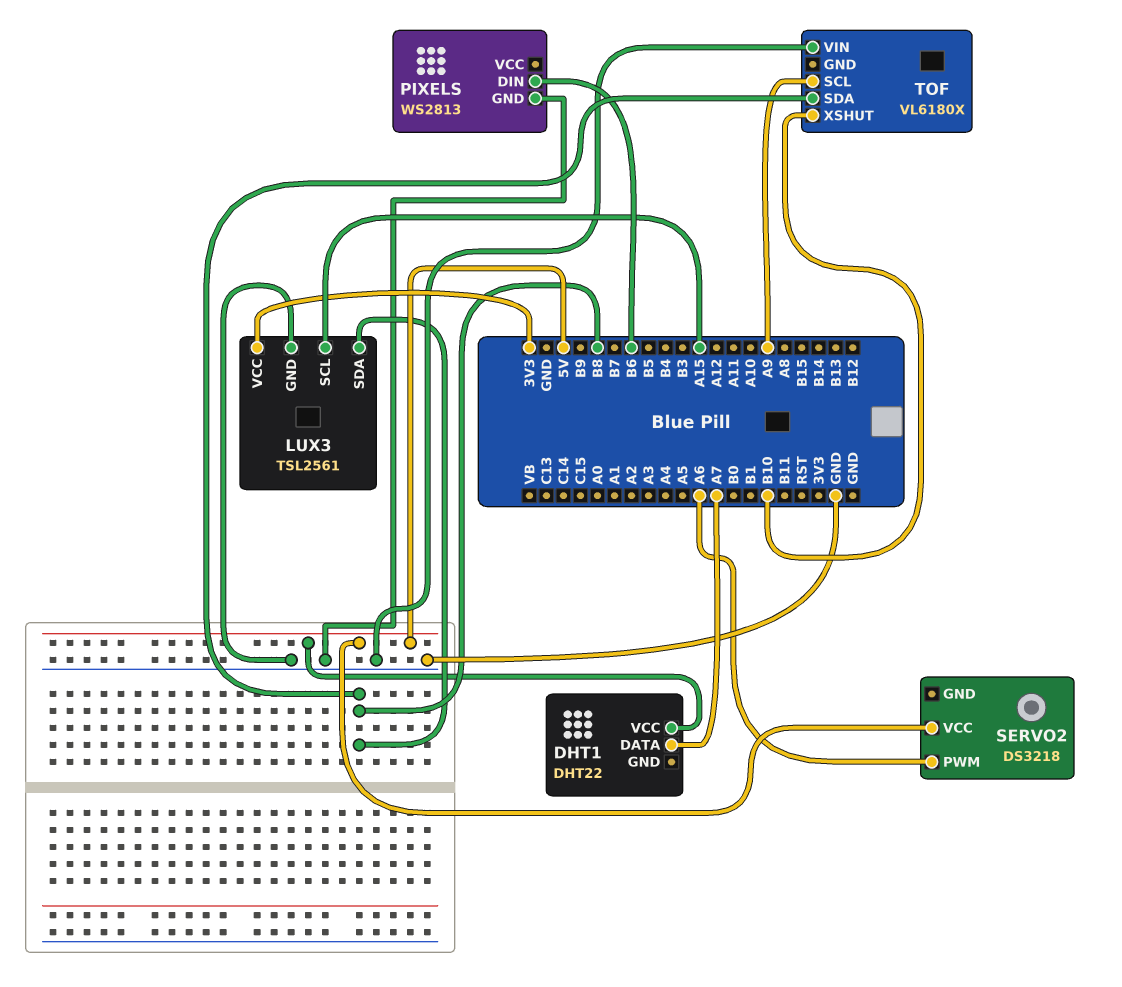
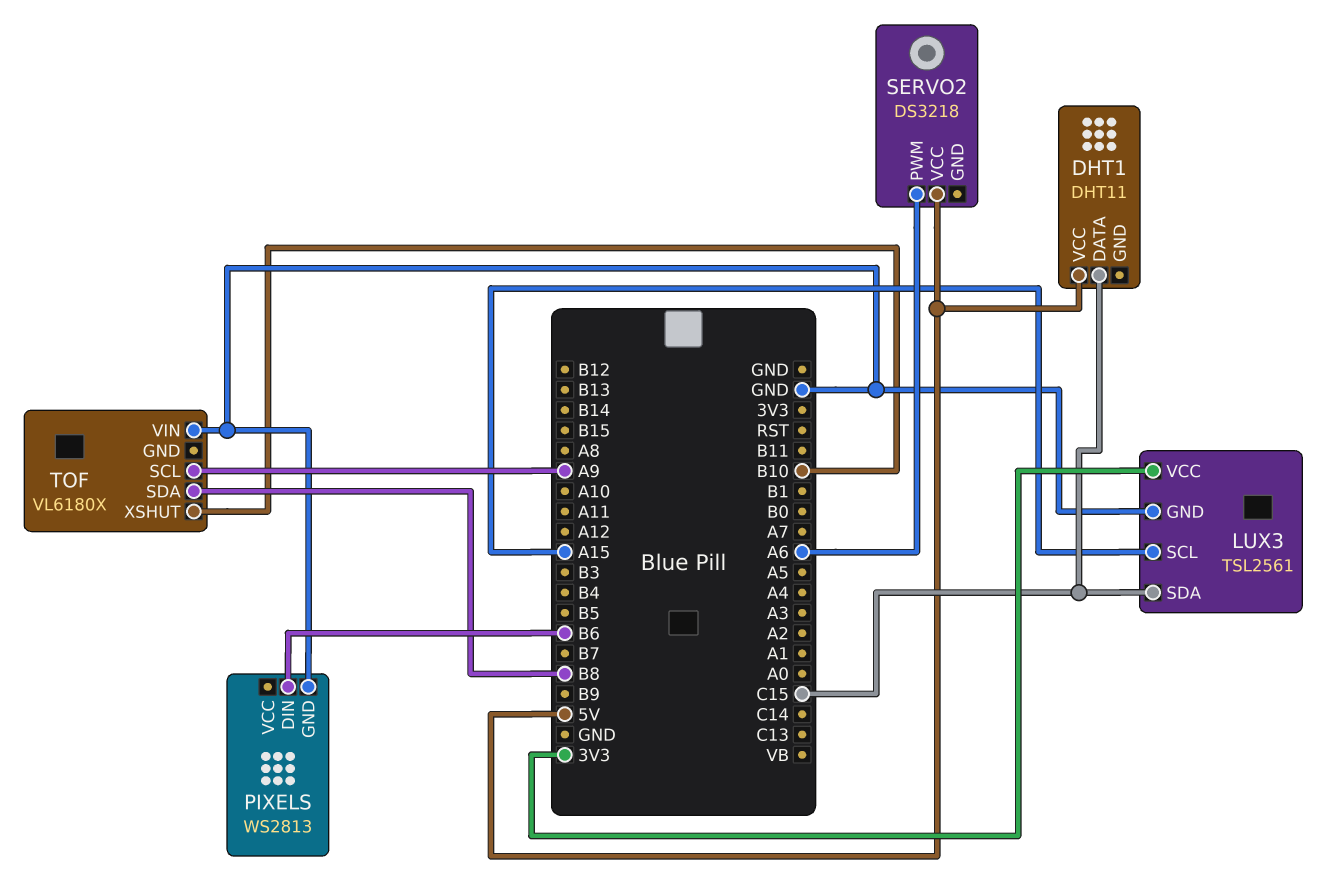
DHT1: DHT22 -> DHT11
DHT1 pin DATA: A7 -> C15
LUX3 pin SDA: B8 -> C15

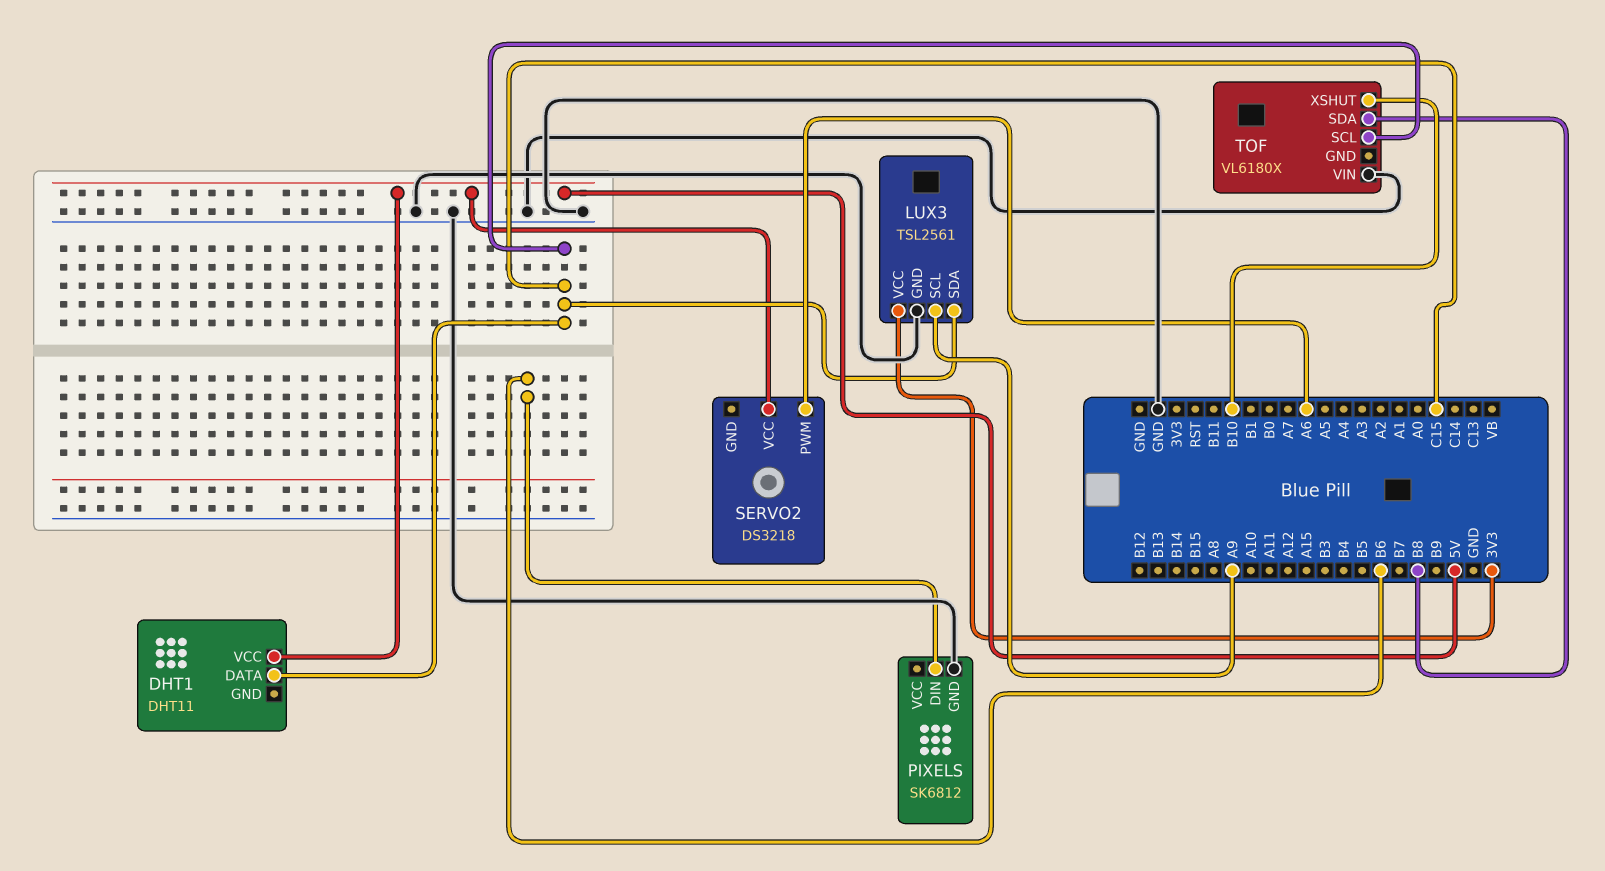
LUX3 pin SCL: A15 -> A9
PIXELS: WS2813 -> SK6812
TOF pin SCL: A9 -> C15

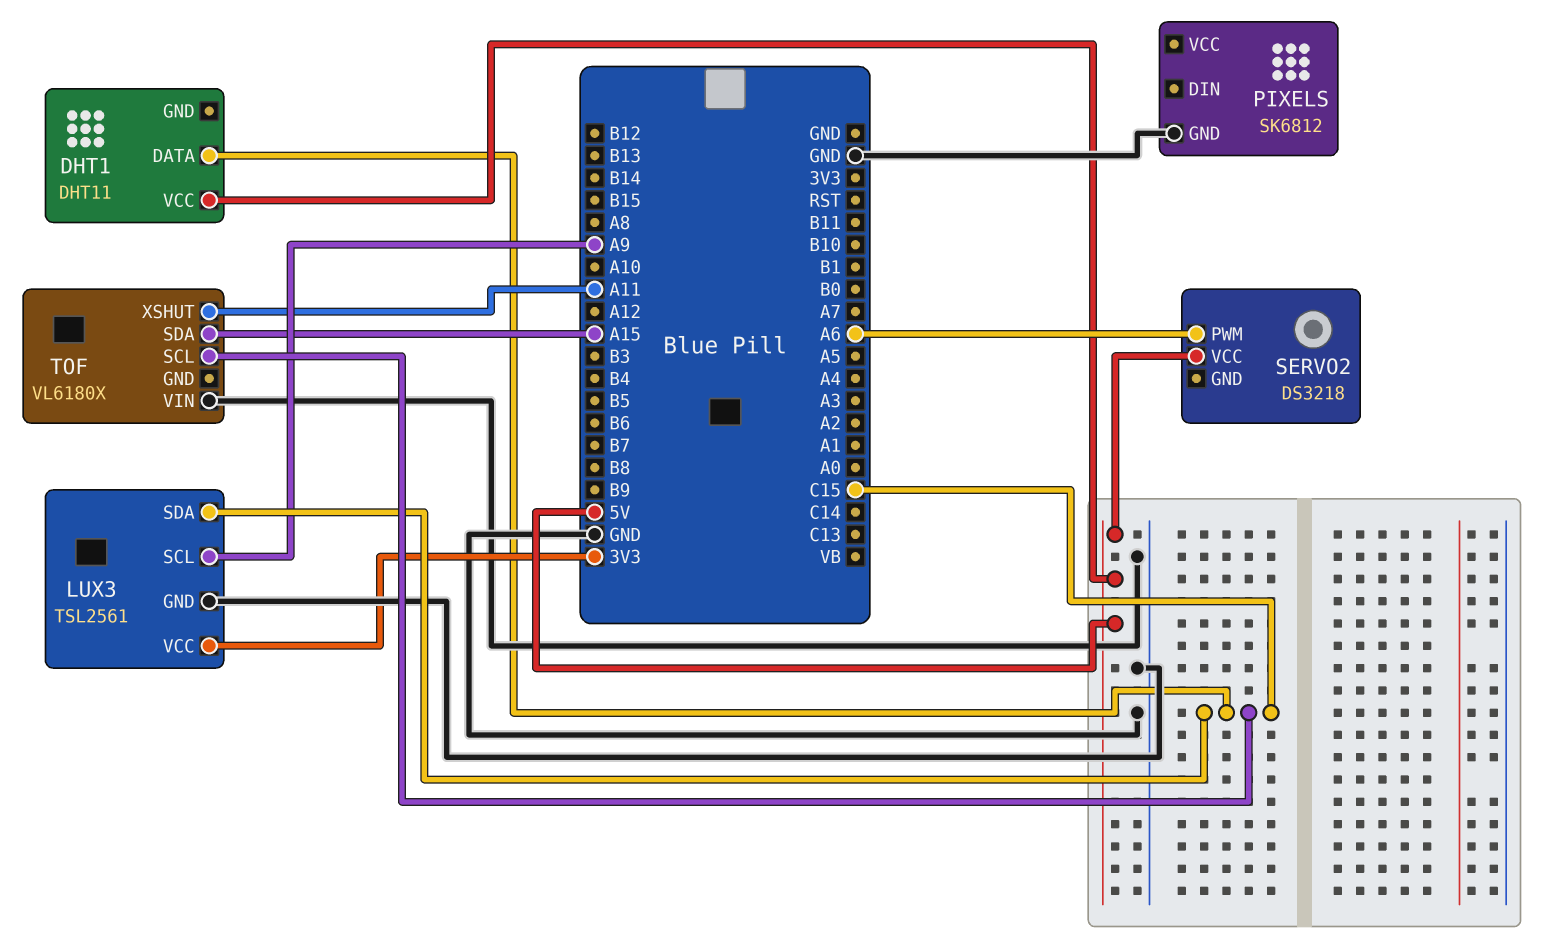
PIXELS pin DIN: B6 -> none
TOF pin SDA: B8 -> A15
TOF pin XSHUT: B10 -> A11

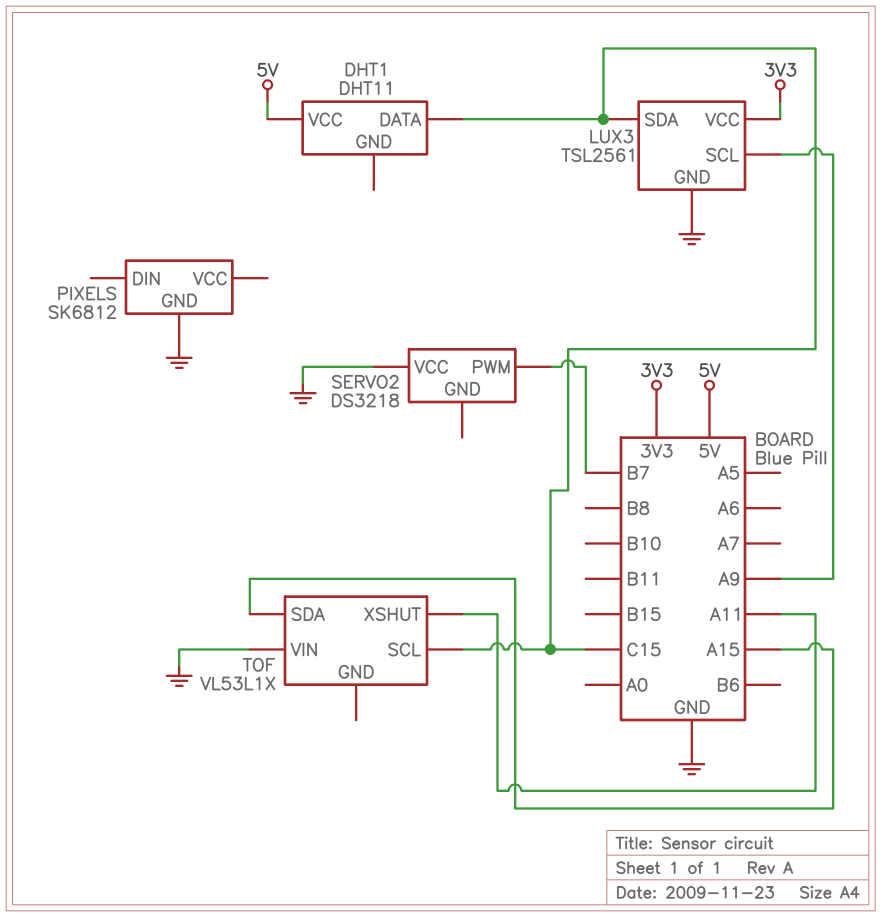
SERVO2 pin PWM: A6 -> B7
SERVO2 pin VCC: 5V -> GND
TOF: VL6180X -> VL53L1X

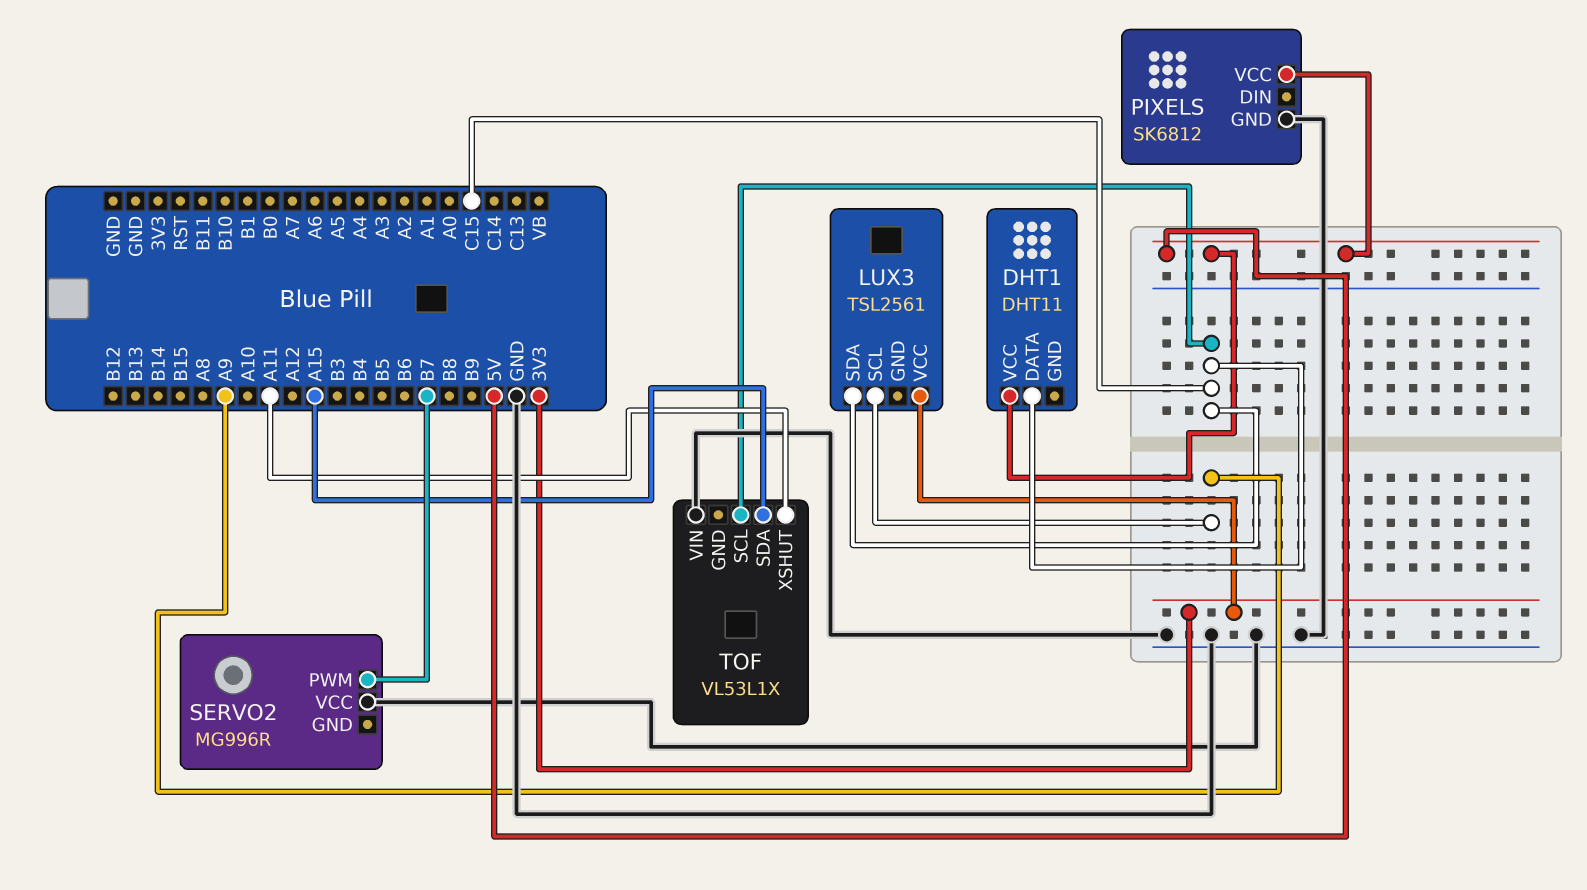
LUX3 pin GND: GND -> none
PIXELS pin VCC: none -> 5V
SERVO2: DS3218 -> MG996R

